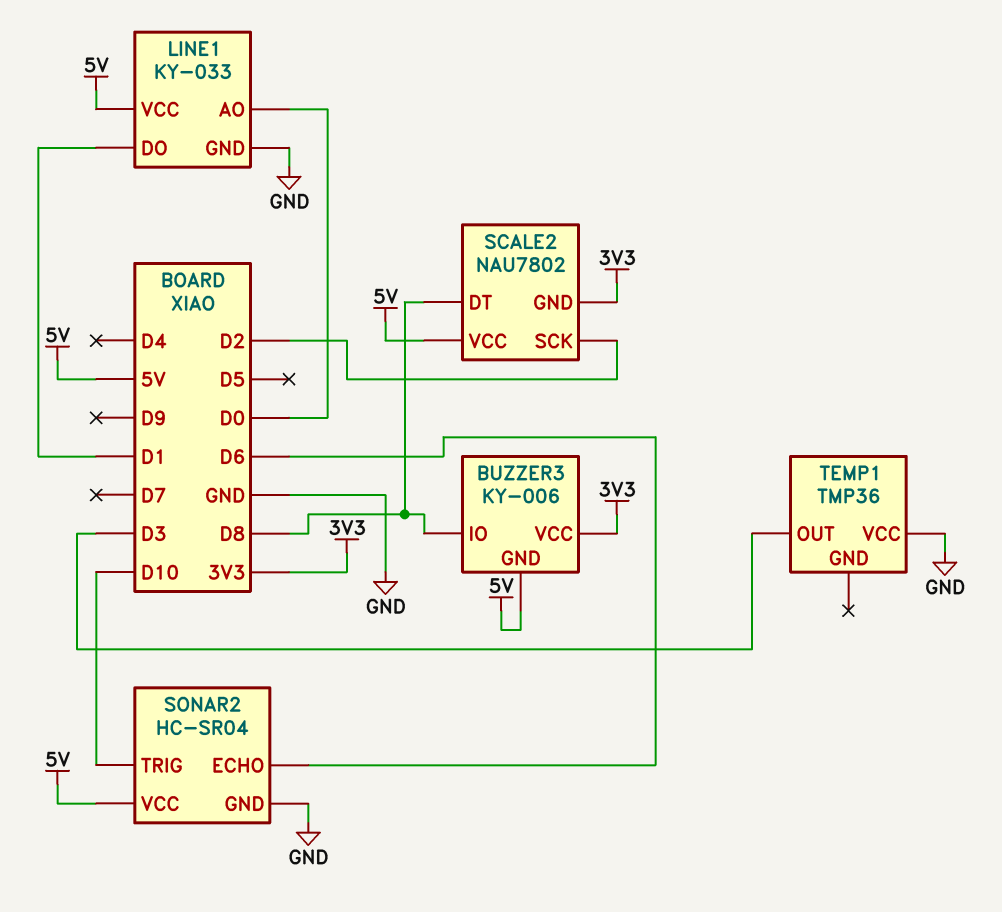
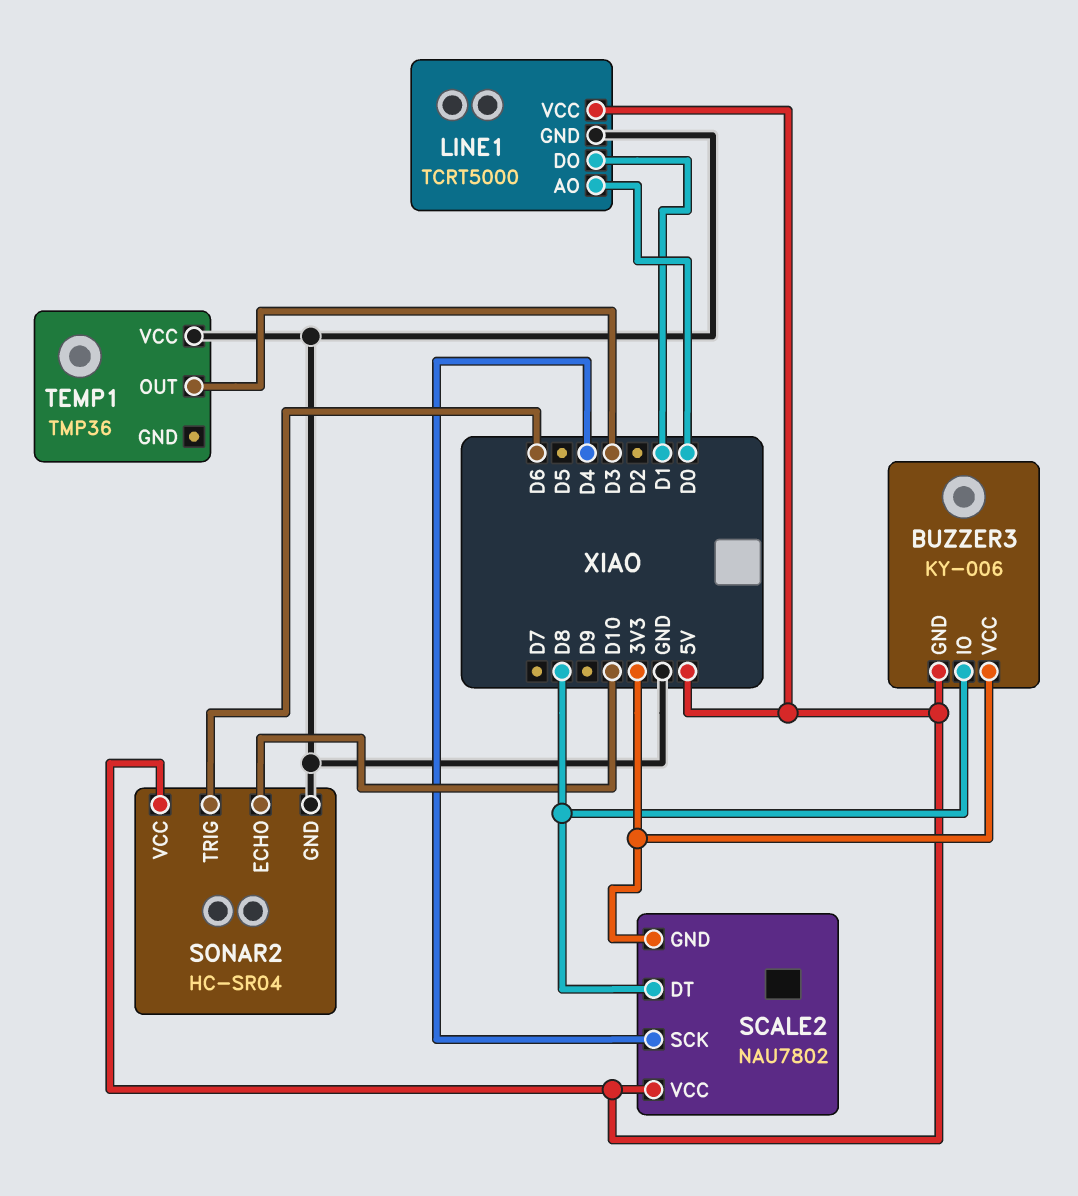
LINE1: KY-033 -> TCRT5000
SCALE2 pin SCK: D2 -> D4
SONAR2 pin ECHO: D6 -> D10
SONAR2 pin TRIG: D10 -> D6

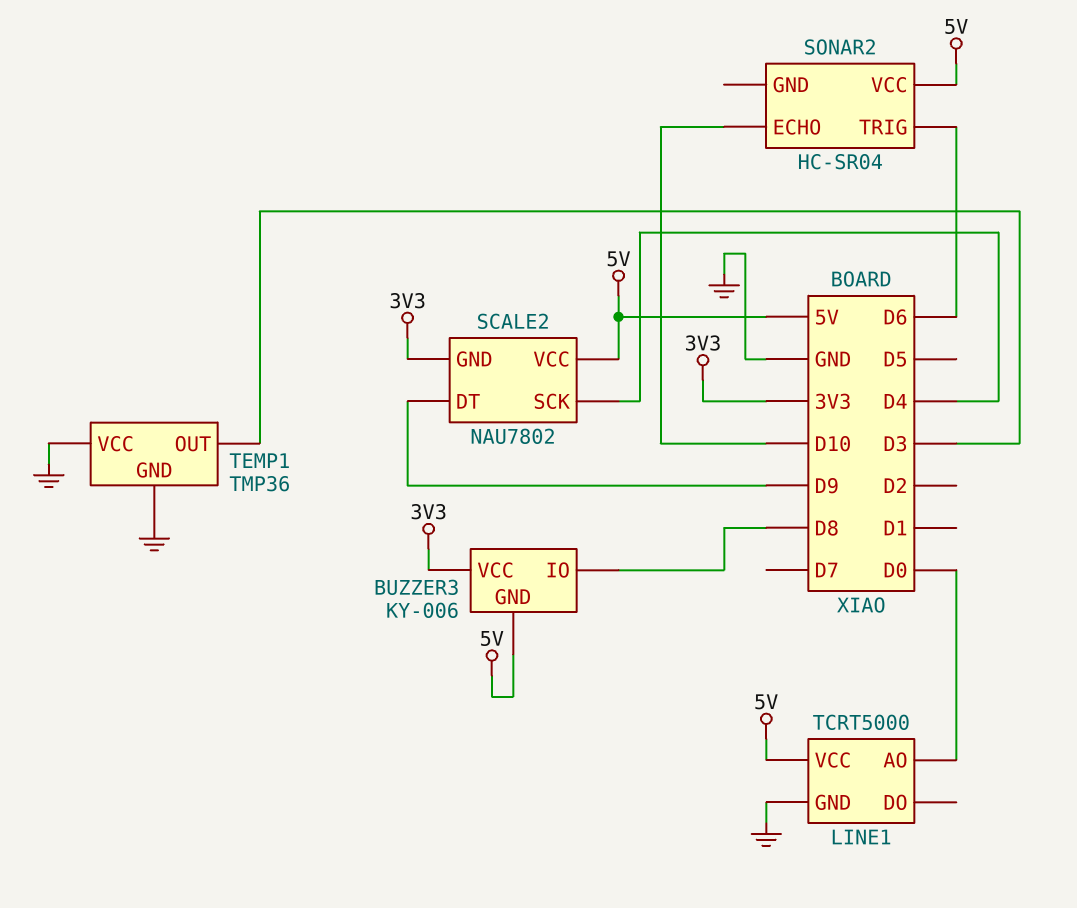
LINE1 pin DO: D1 -> none
SCALE2 pin DT: D8 -> D9
SONAR2 pin GND: GND -> none
TEMP1 pin GND: none -> GND

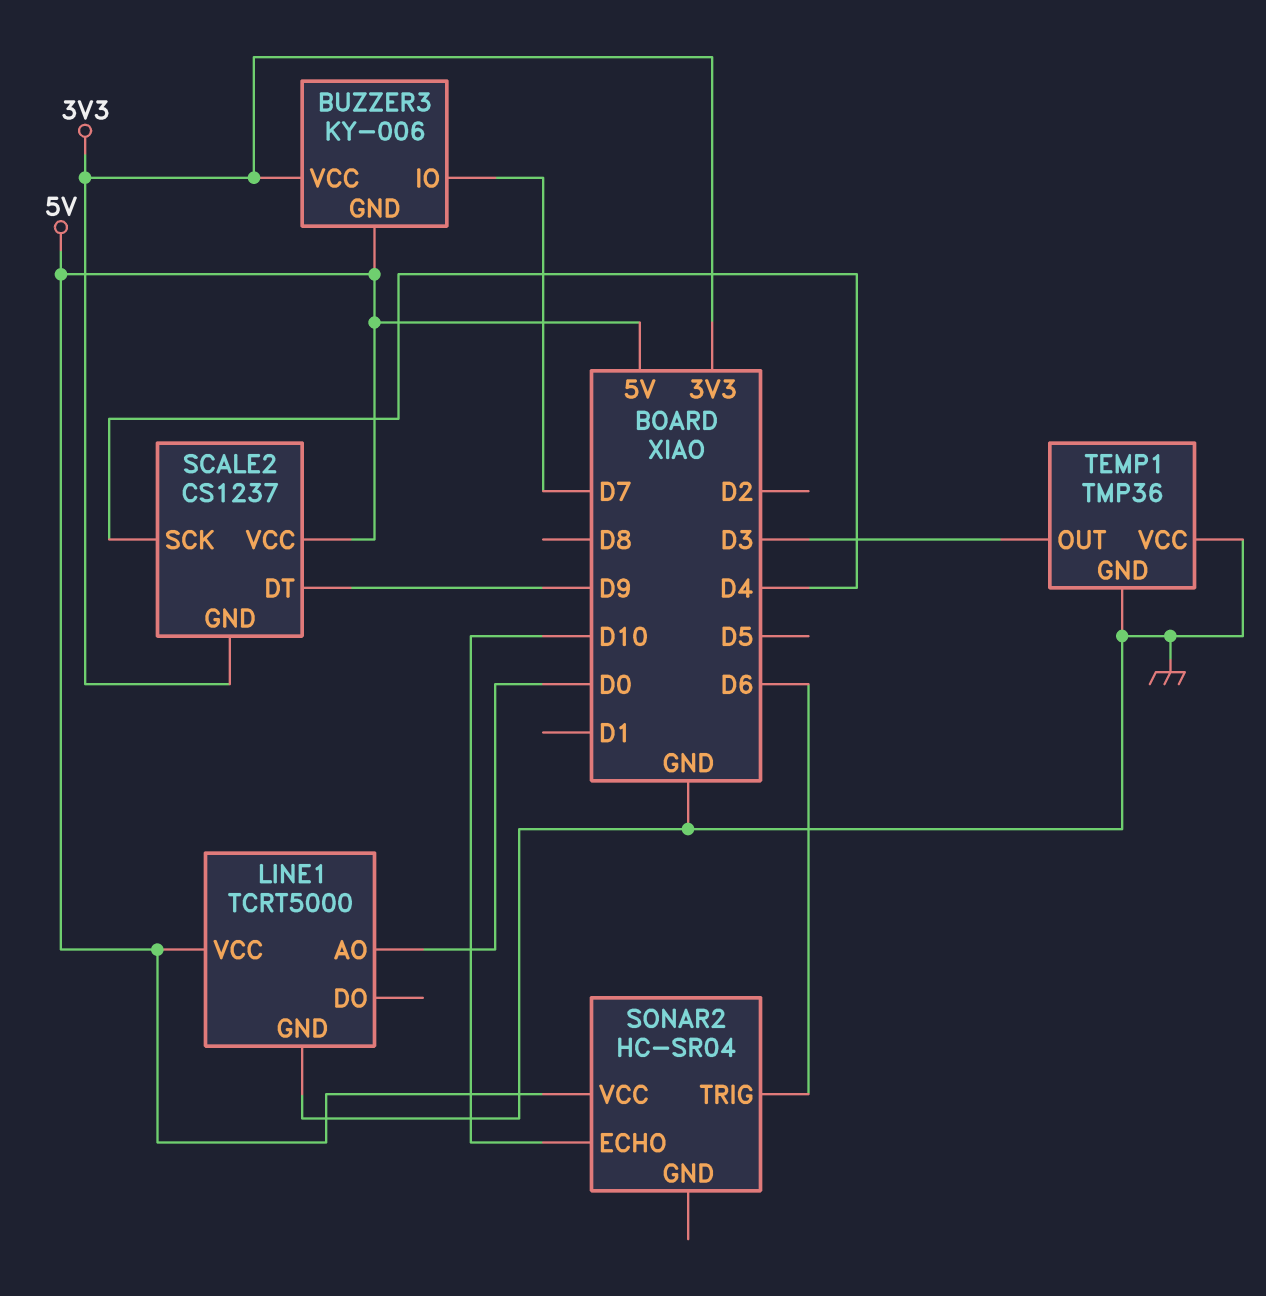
BUZZER3 pin IO: D8 -> D7
SCALE2: NAU7802 -> CS1237

